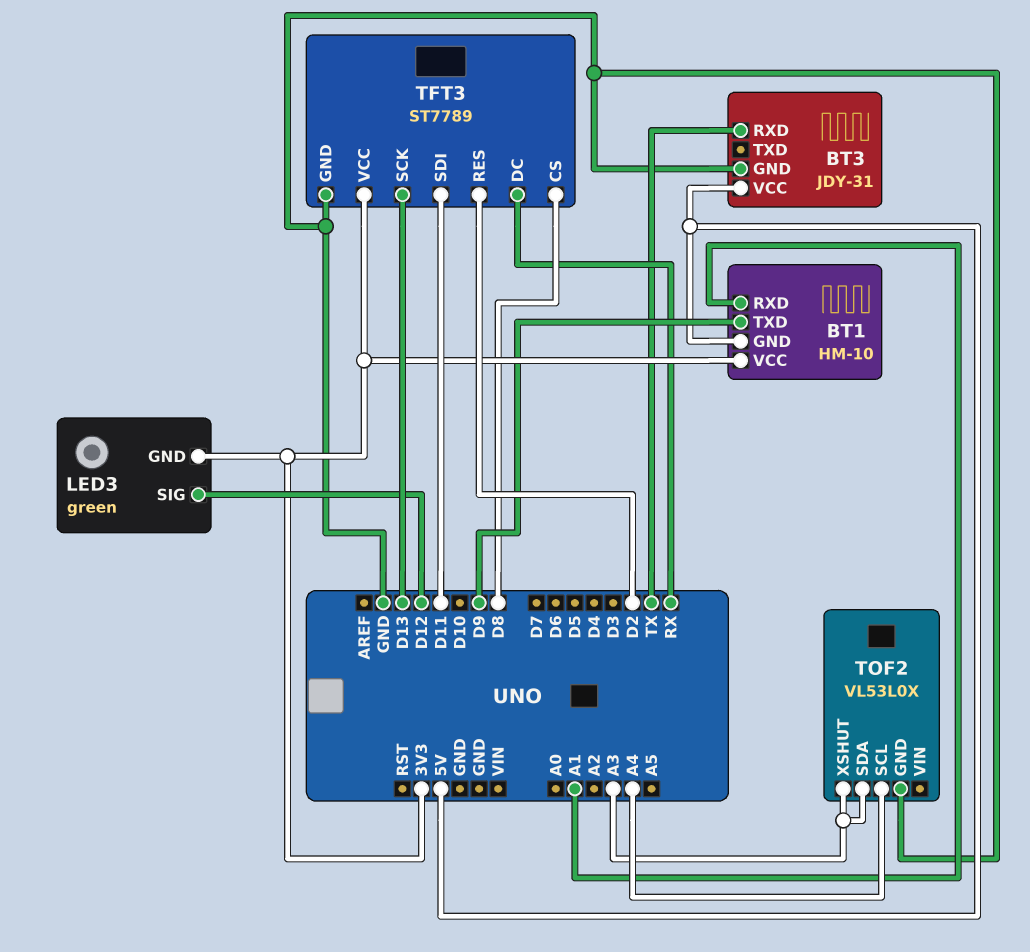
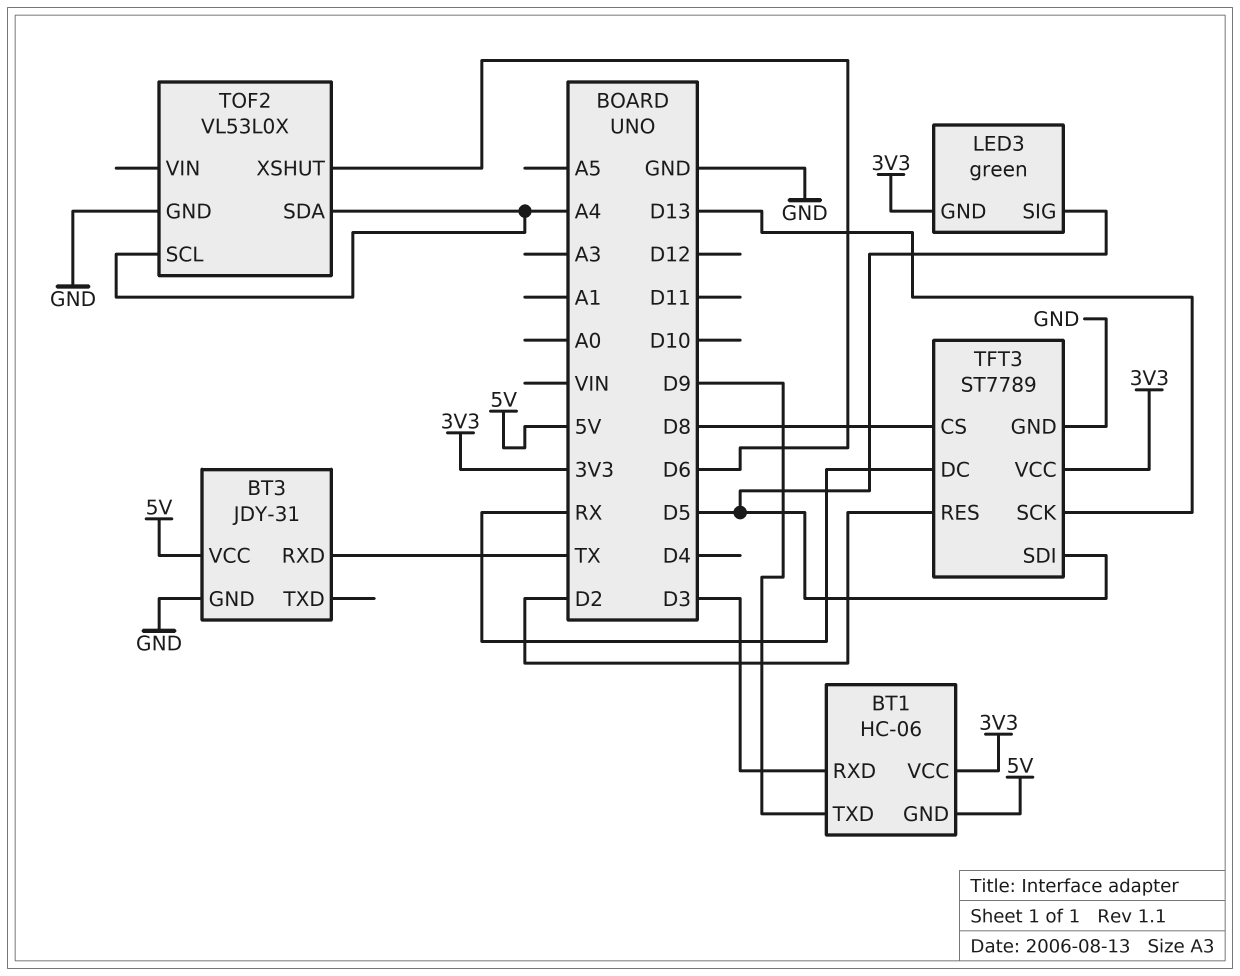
BT1: HM-10 -> HC-06
BT1 pin RXD: A1 -> D3
LED3 pin SIG: D12 -> D5
TFT3 pin SDI: D11 -> D5
TOF2 pin SDA: A3 -> A4
TOF2 pin XSHUT: A3 -> D6

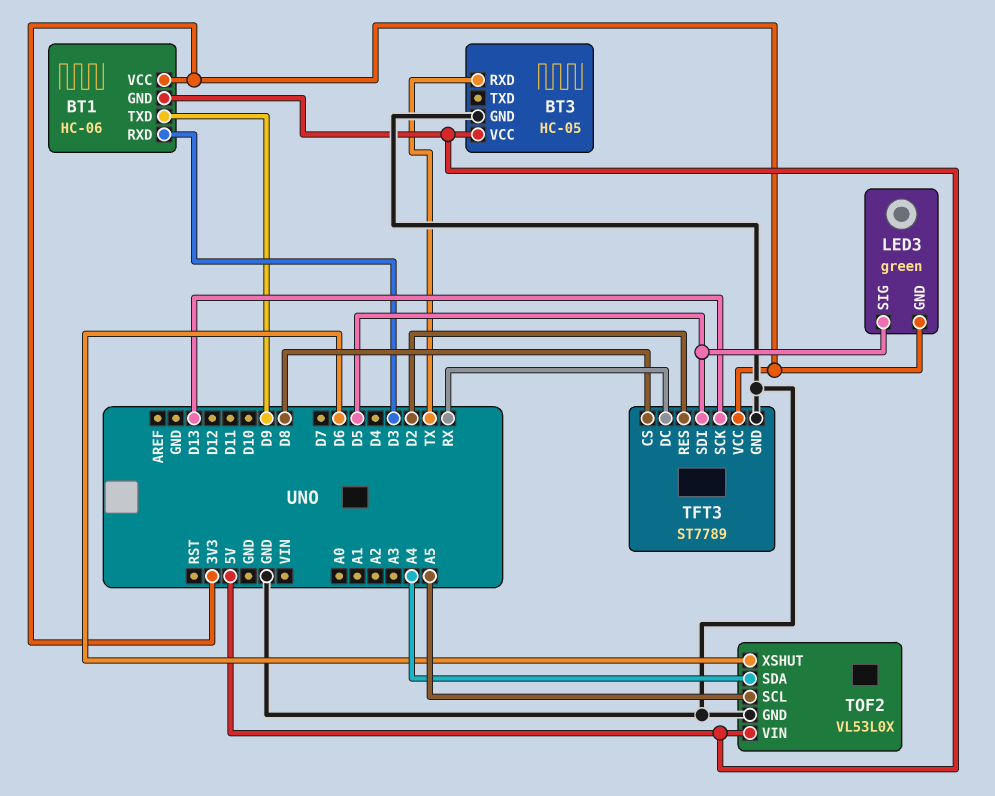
BT3: JDY-31 -> HC-05
TOF2 pin SCL: A4 -> A5
TOF2 pin VIN: none -> 5V

